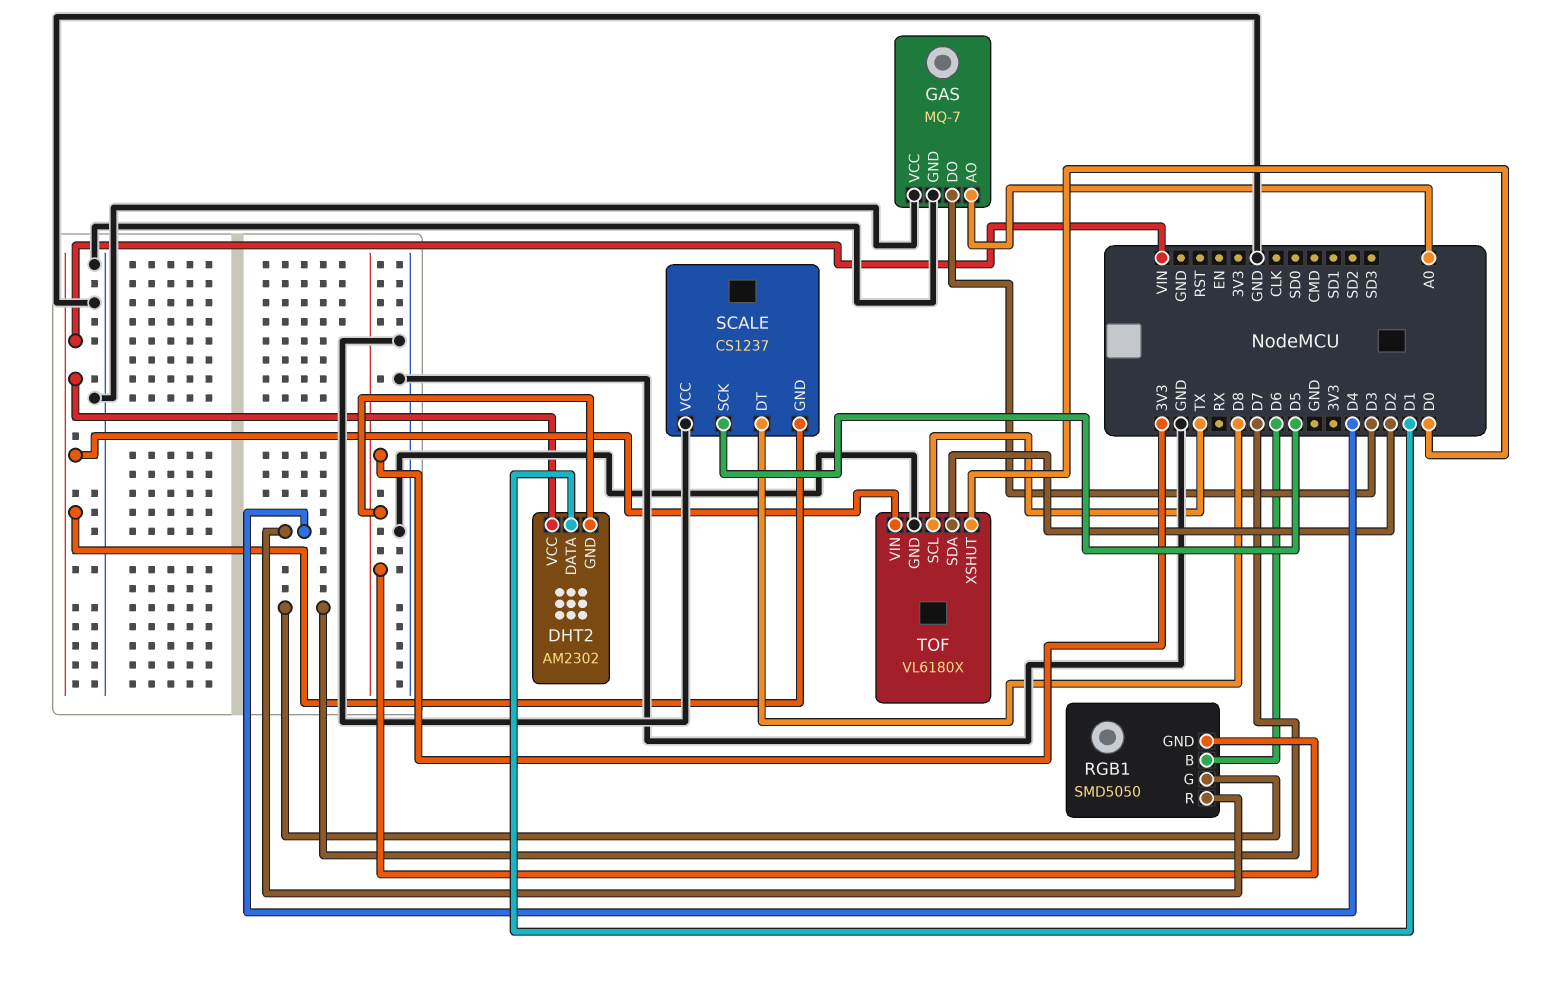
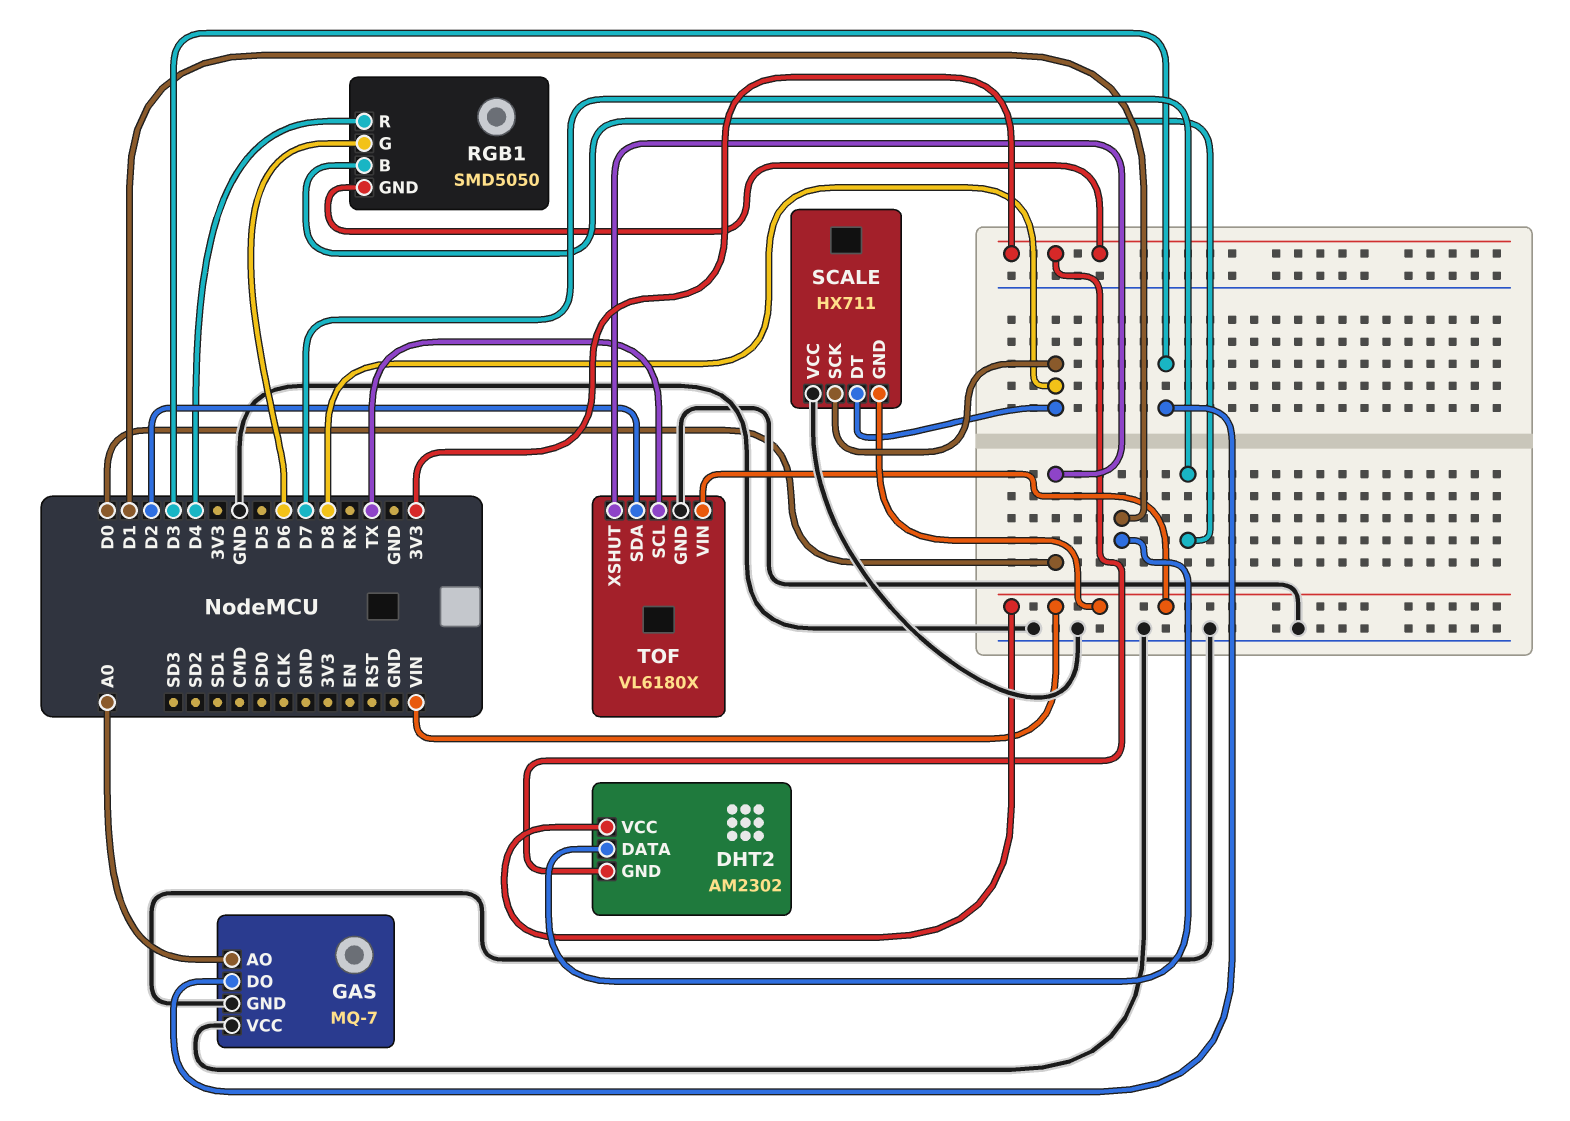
RGB1 pin B: D6 -> D7
RGB1 pin G: D7 -> D6
SCALE: CS1237 -> HX711
SCALE pin SCK: D5 -> D8

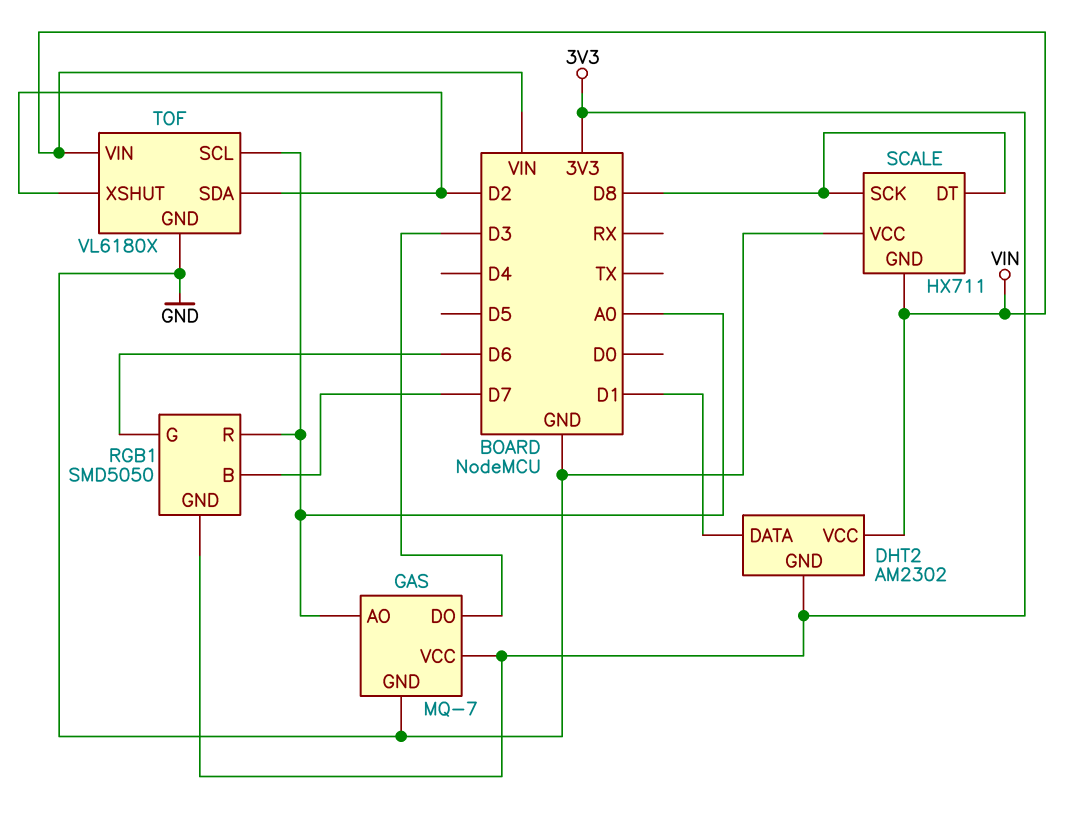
GAS pin VCC: GND -> 3V3
RGB1 pin R: D4 -> A0
TOF pin SCL: TX -> A0
TOF pin XSHUT: D0 -> D2

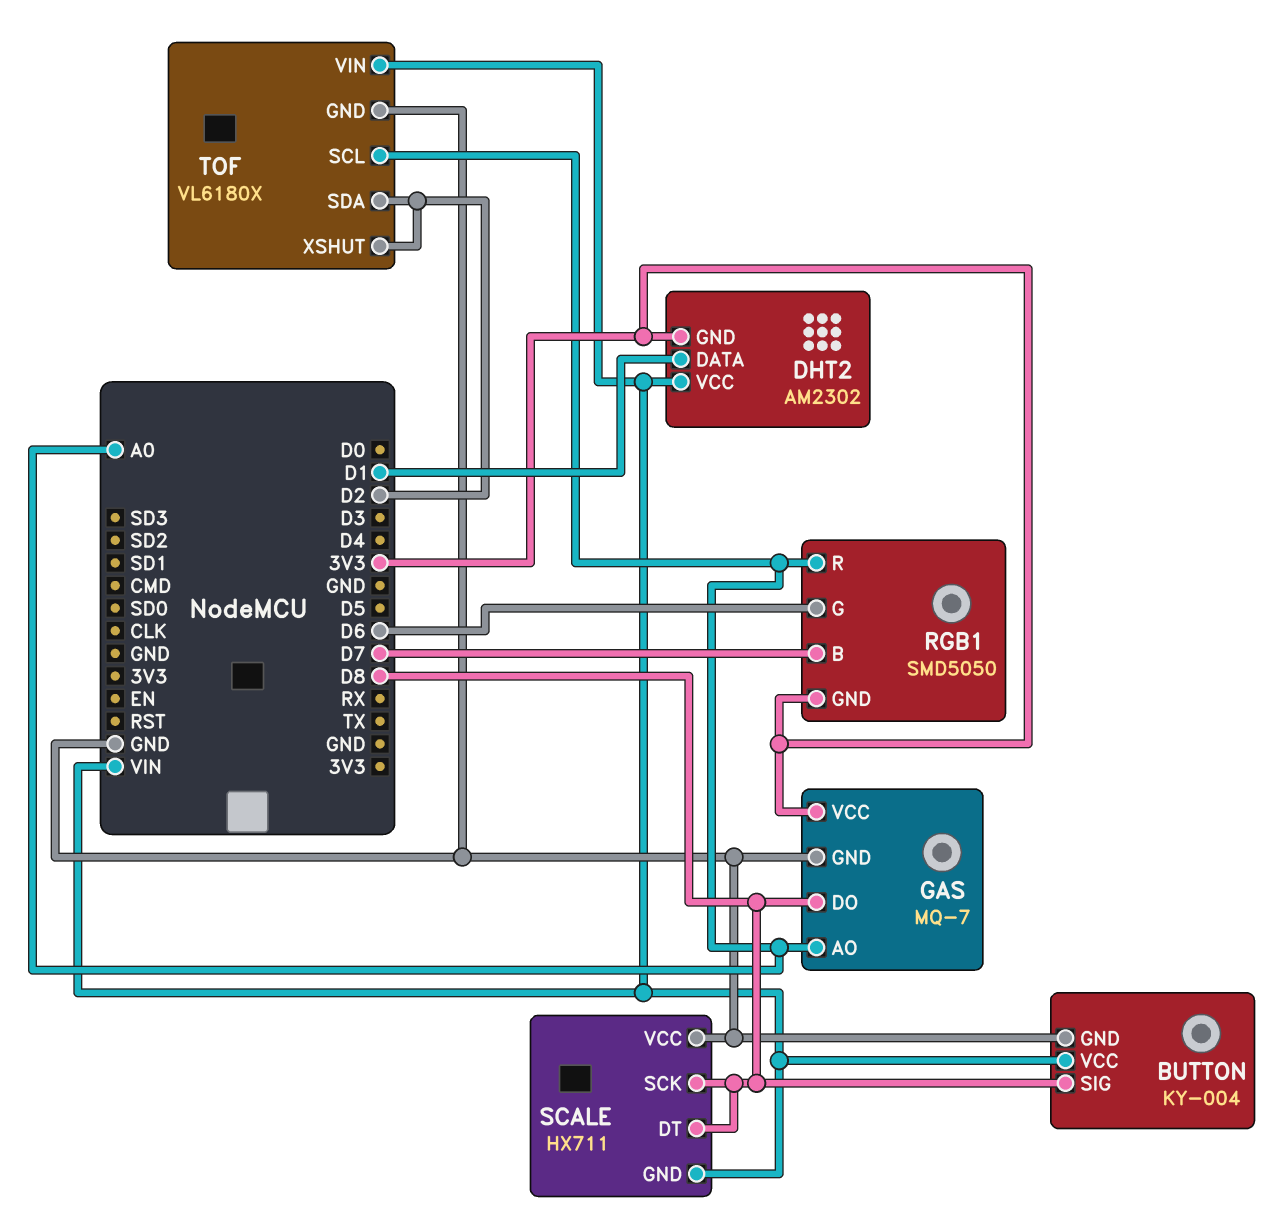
BUTTON: none -> KY-004
BUTTON pin GND: none -> GND
BUTTON pin SIG: none -> D8
BUTTON pin VCC: none -> VIN
GAS pin DO: D3 -> D8

